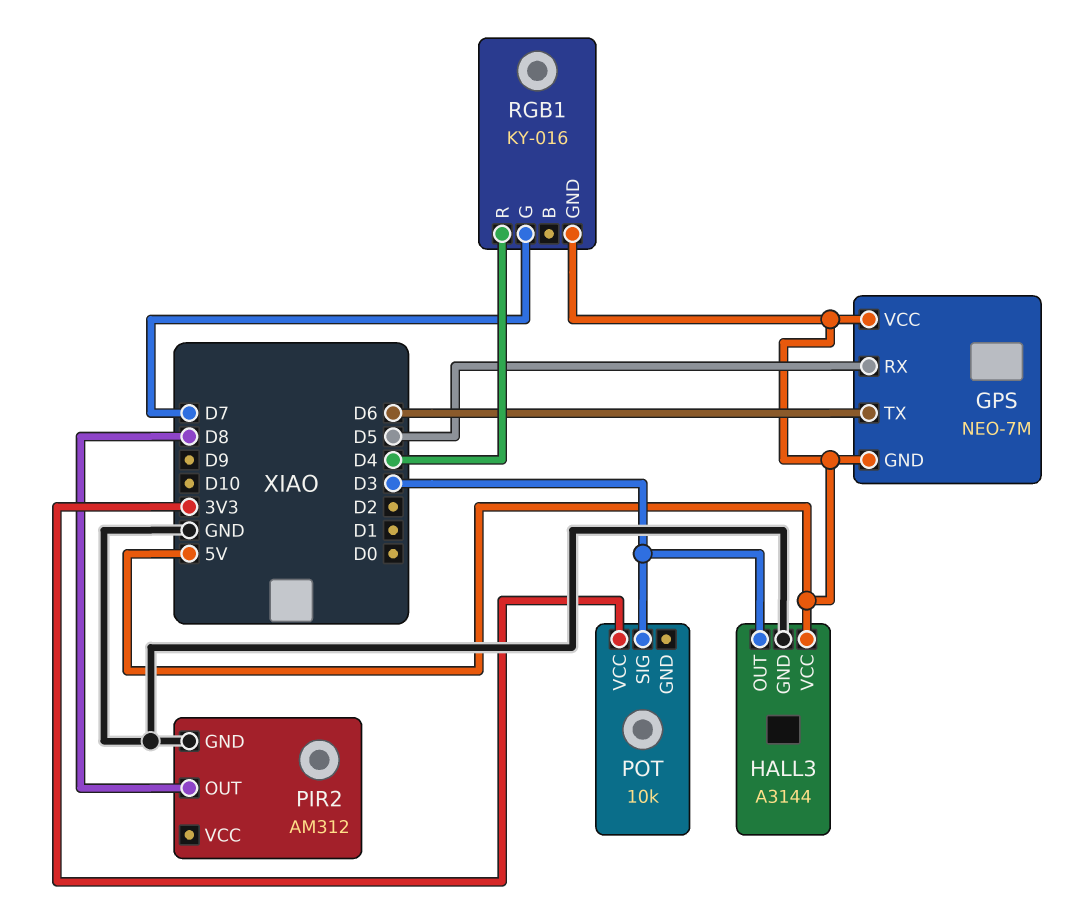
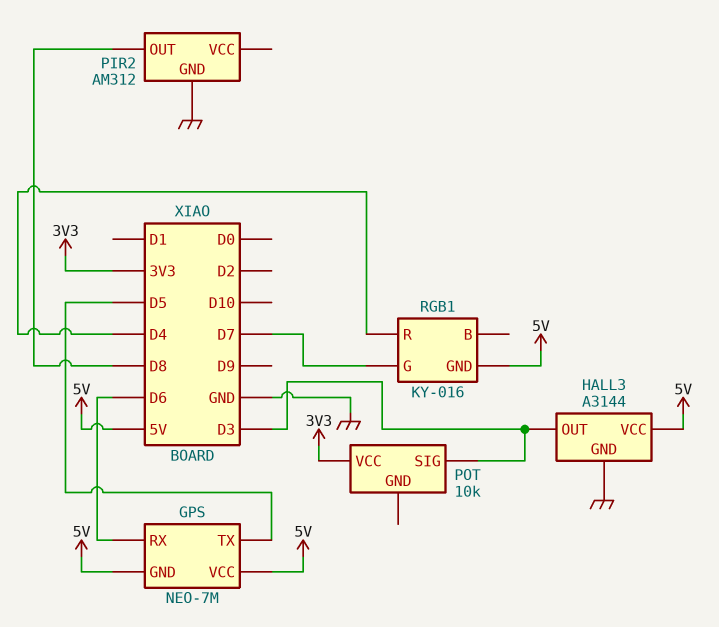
GPS pin RX: D5 -> D6
GPS pin TX: D6 -> D5

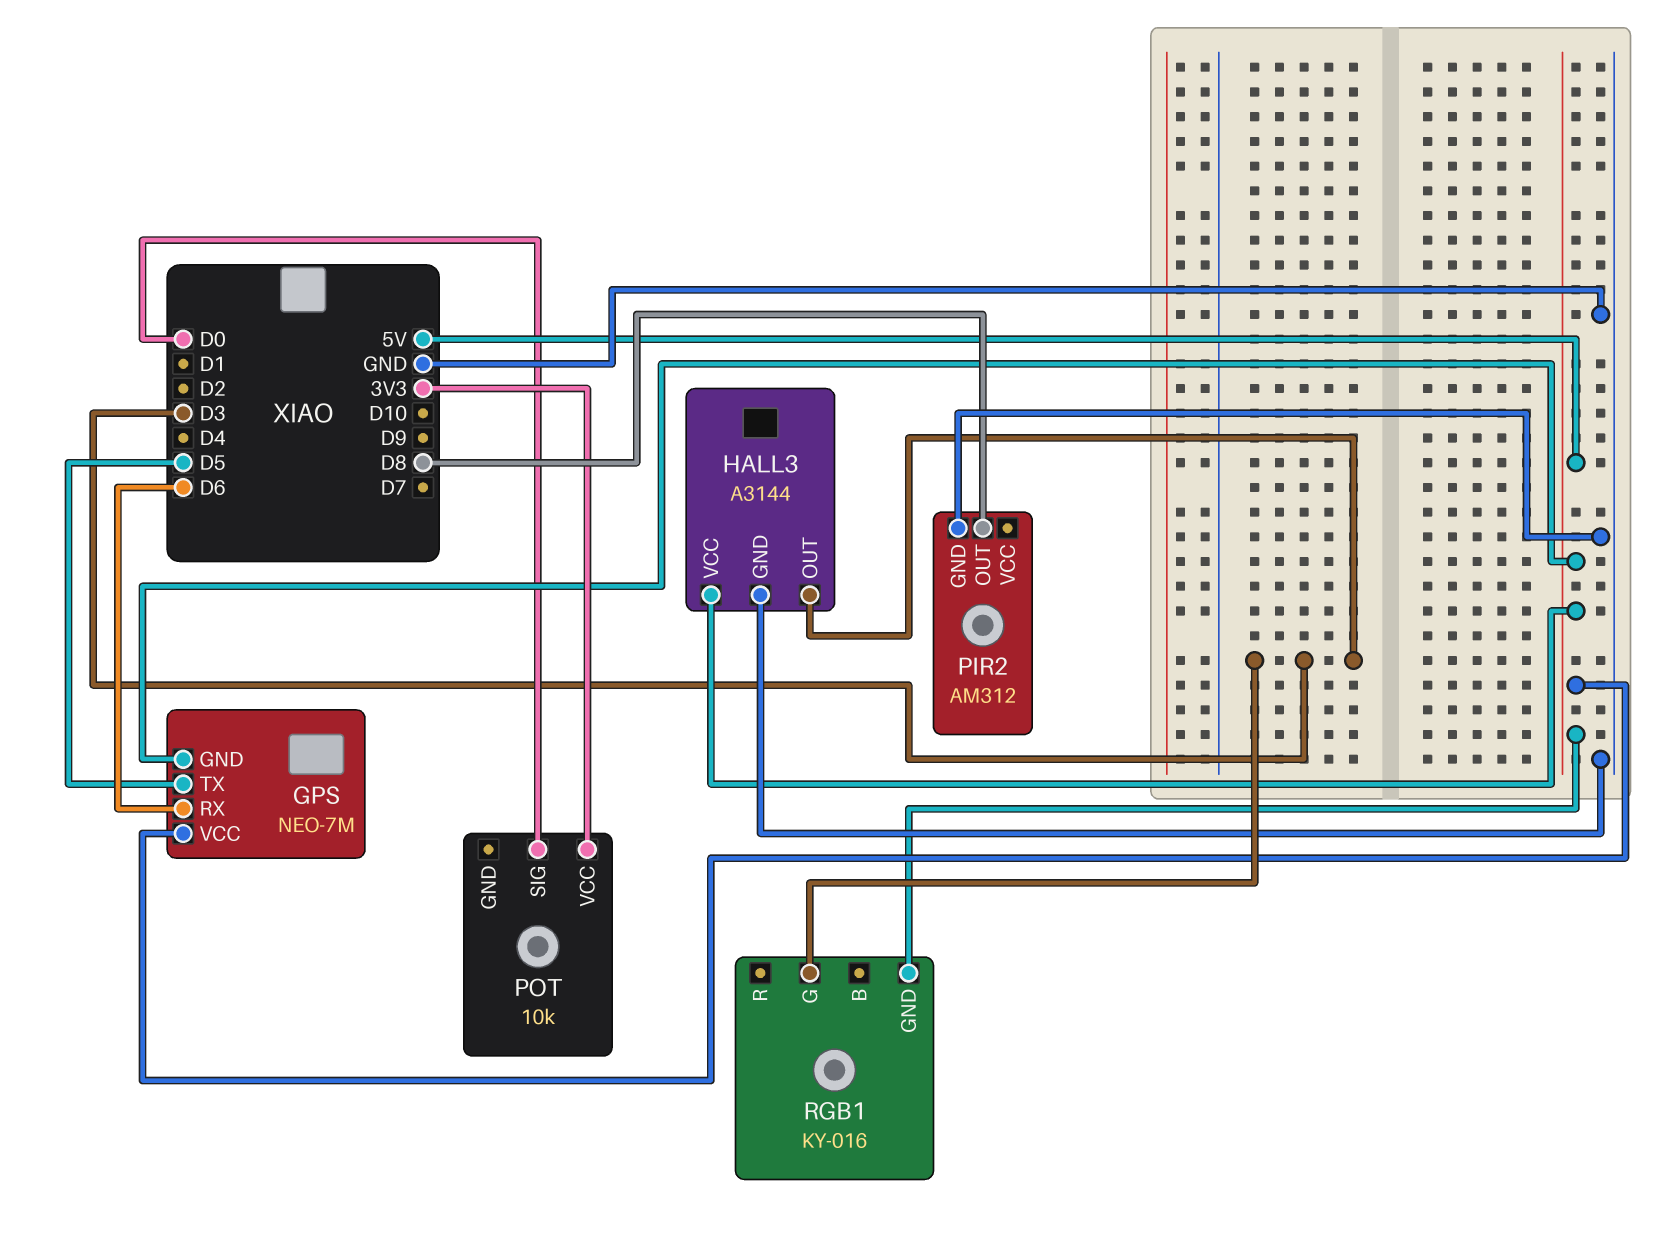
POT pin SIG: D3 -> D0
RGB1 pin G: D7 -> D3
RGB1 pin R: D4 -> none

